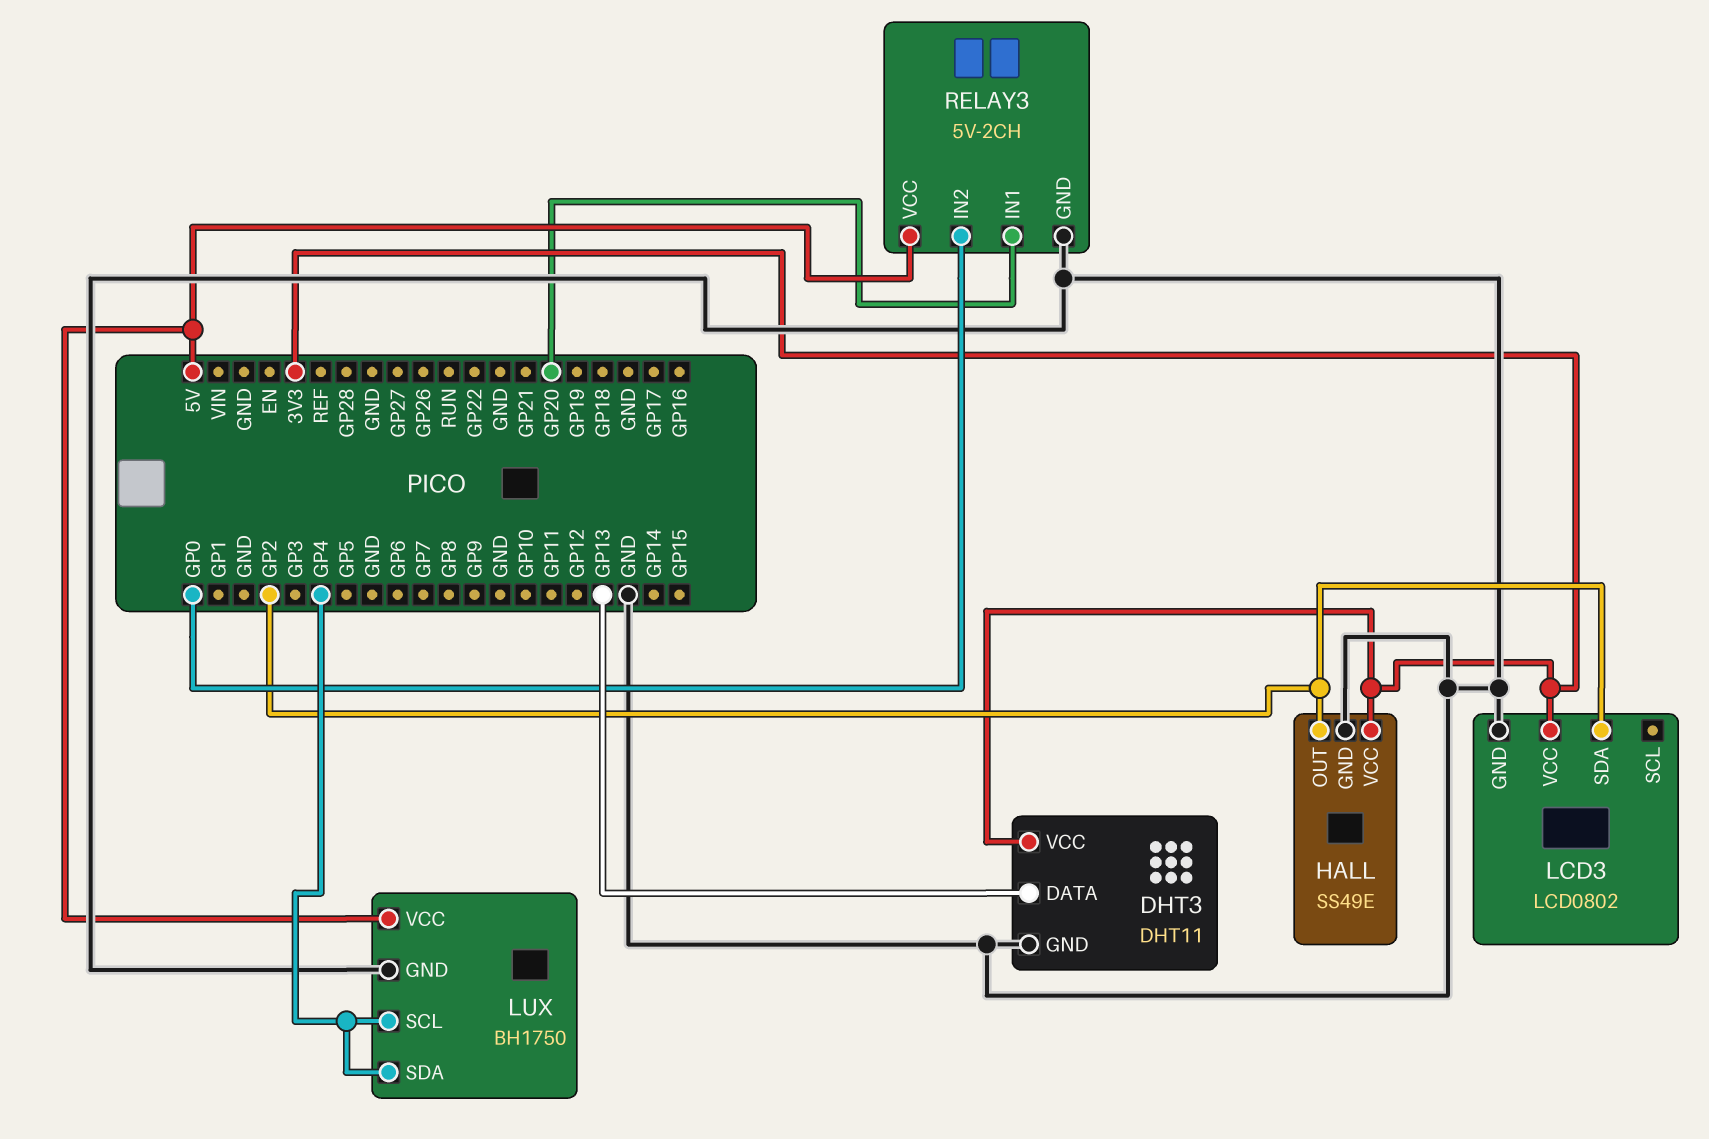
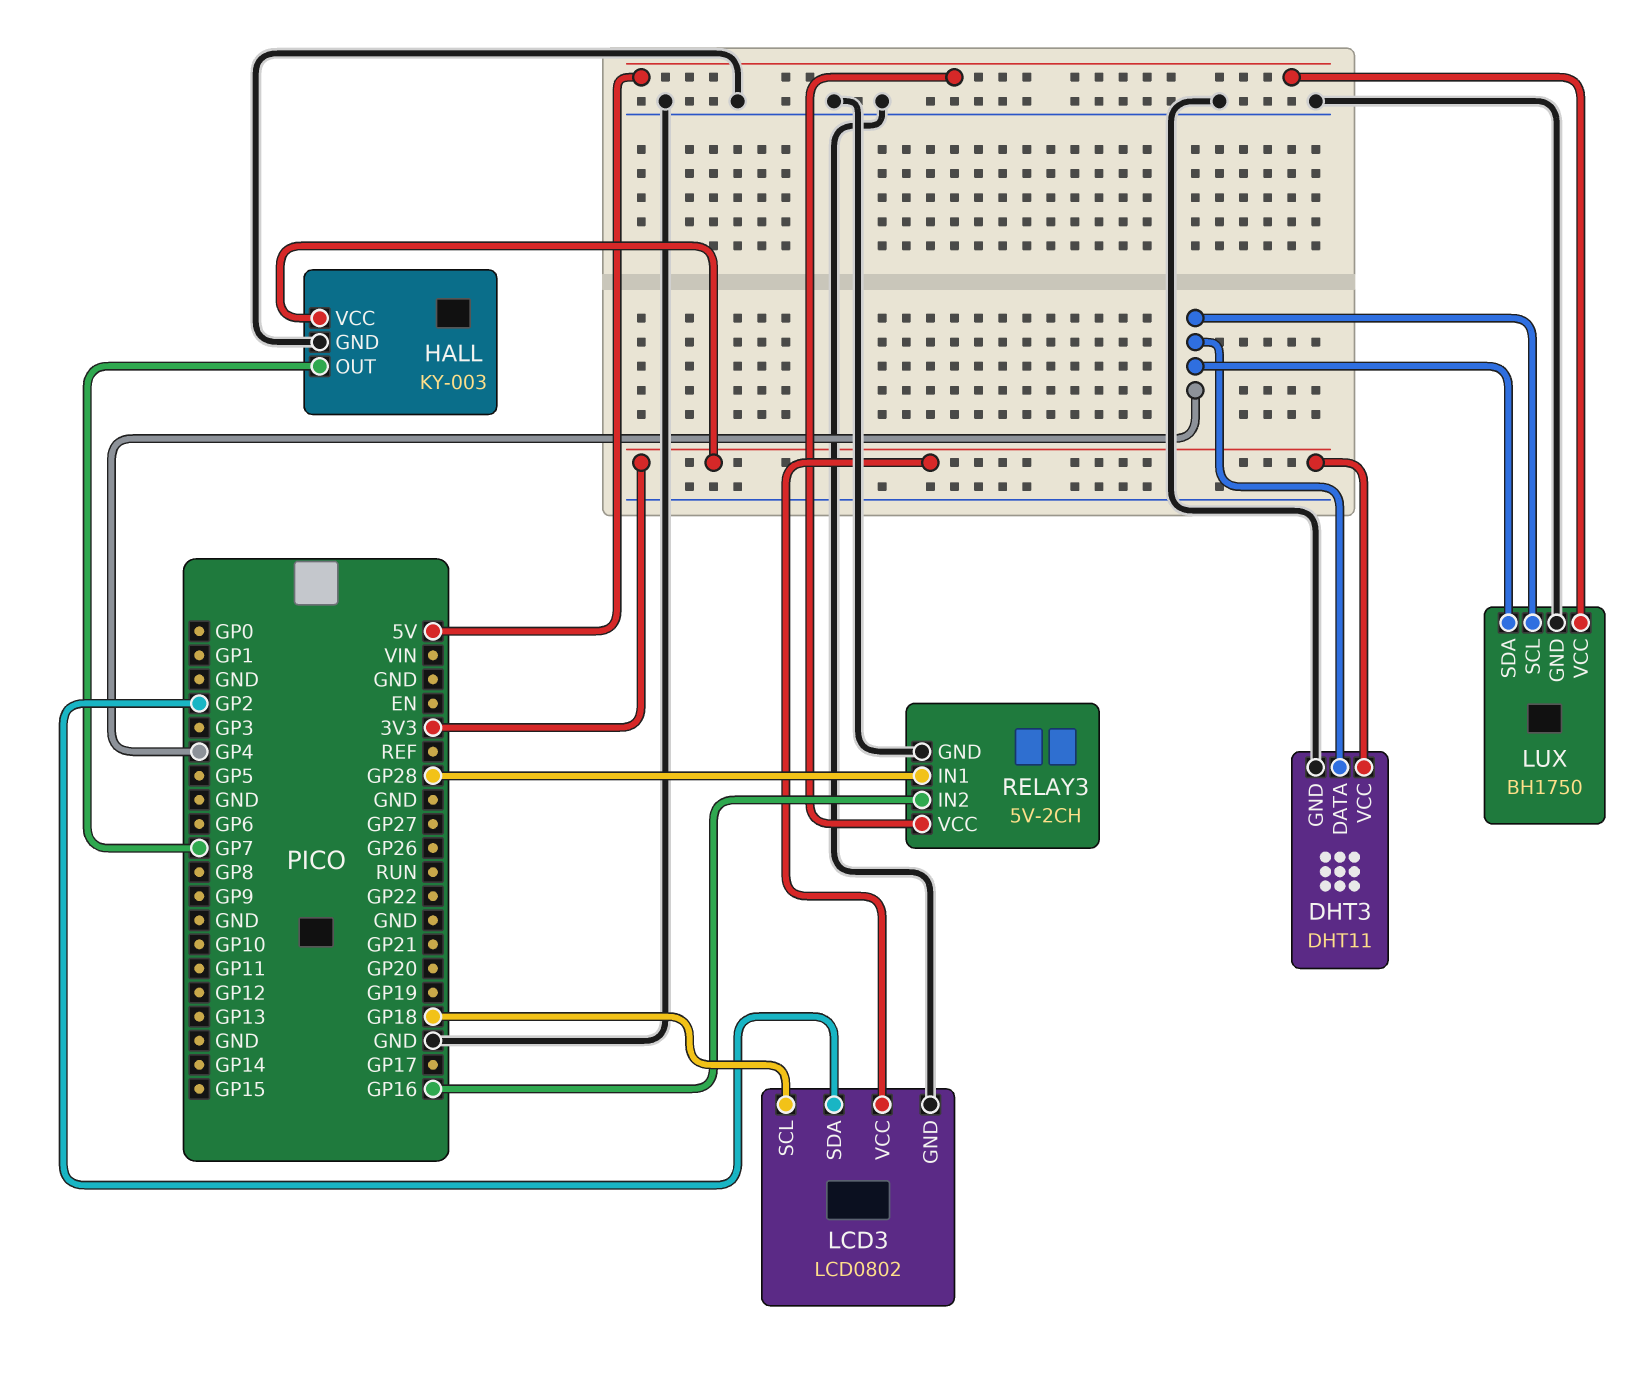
DHT3 pin DATA: GP13 -> GP4
HALL: SS49E -> KY-003
HALL pin OUT: GP2 -> GP7
LCD3 pin SCL: none -> GP18
RELAY3 pin IN1: GP20 -> GP28
RELAY3 pin IN2: GP0 -> GP16

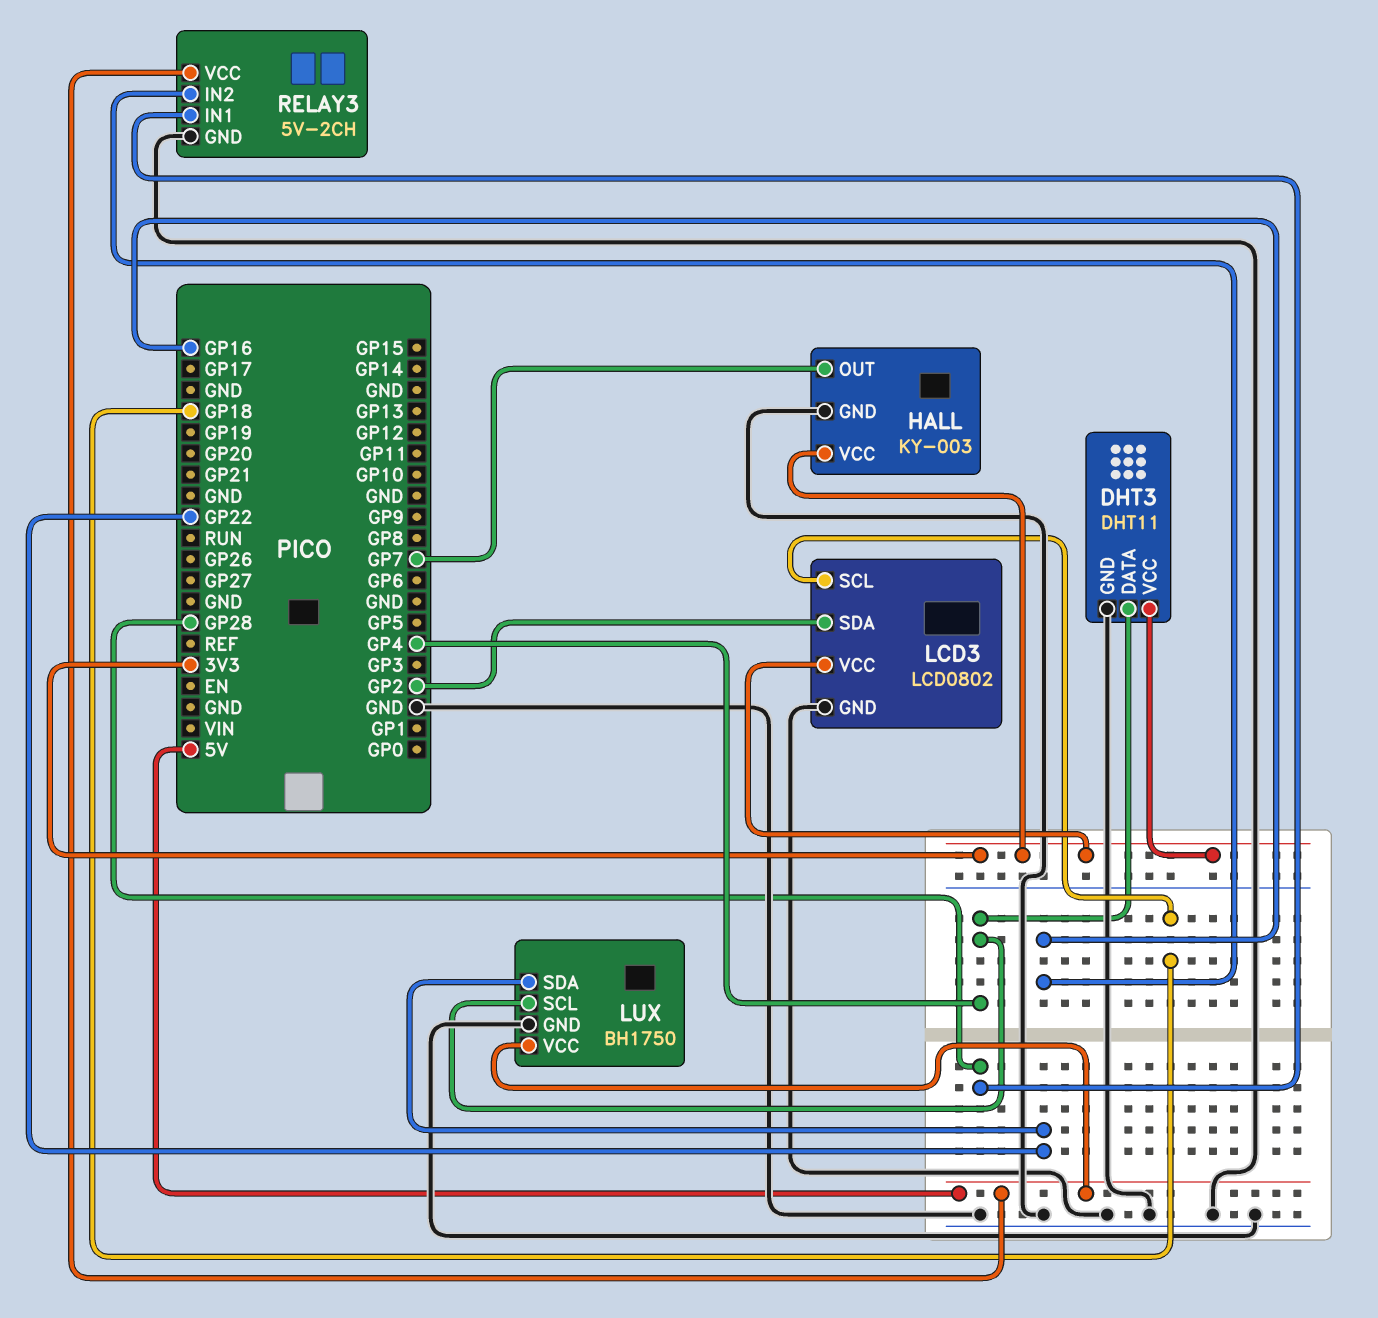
LUX pin SDA: GP4 -> GP22

